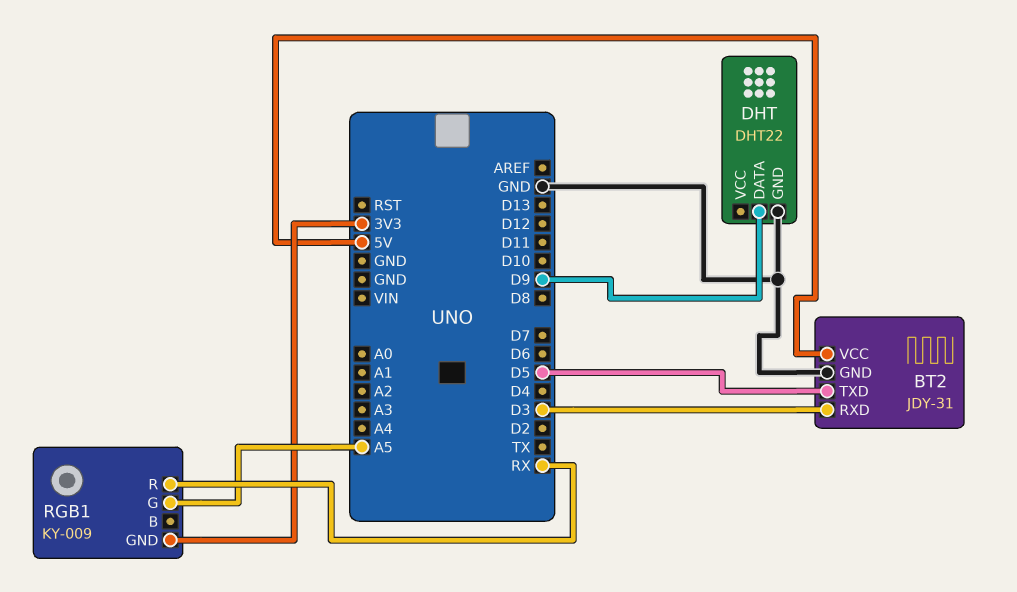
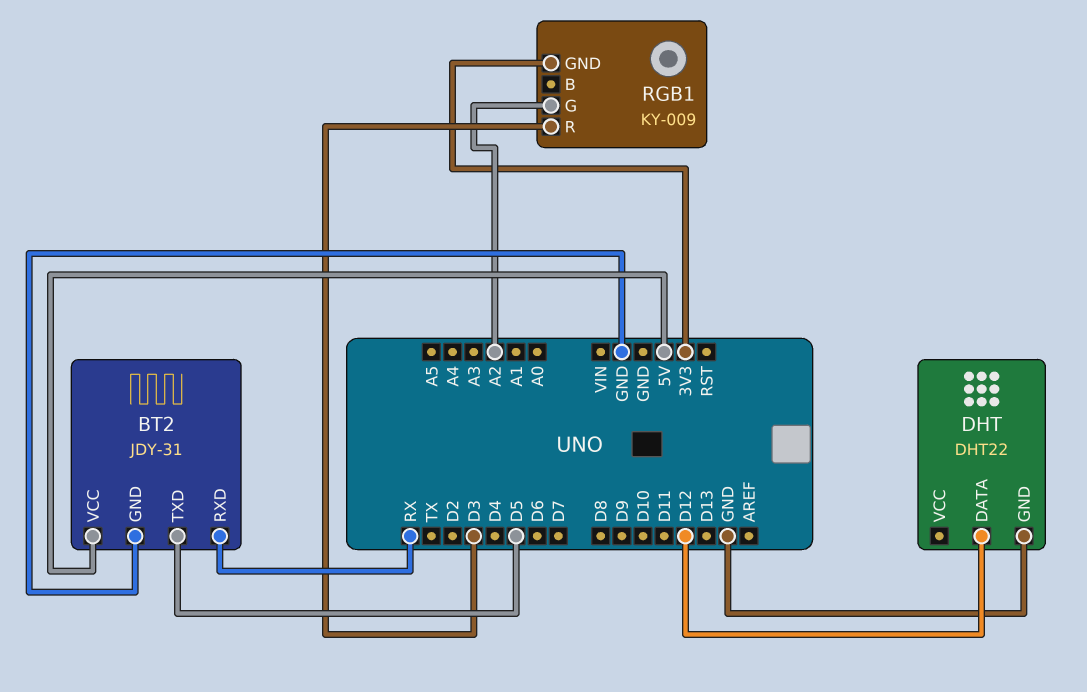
BT2 pin RXD: D3 -> RX
DHT pin DATA: D9 -> D12
RGB1 pin G: A5 -> A2
RGB1 pin R: RX -> D3

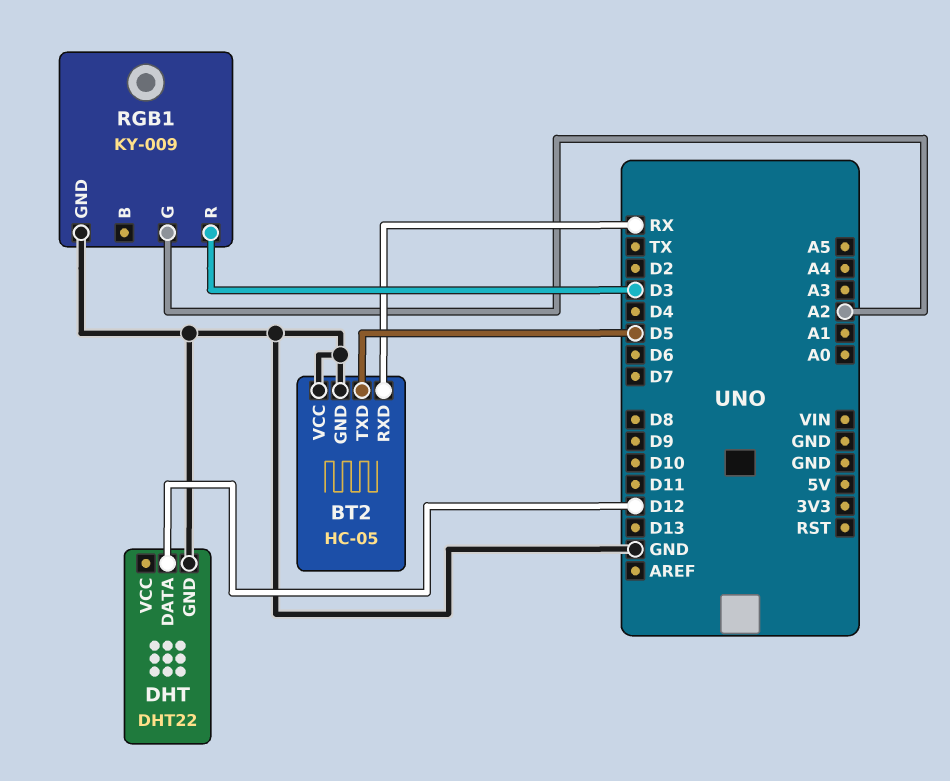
BT2: JDY-31 -> HC-05
BT2 pin VCC: 5V -> GND
RGB1 pin GND: 3V3 -> GND

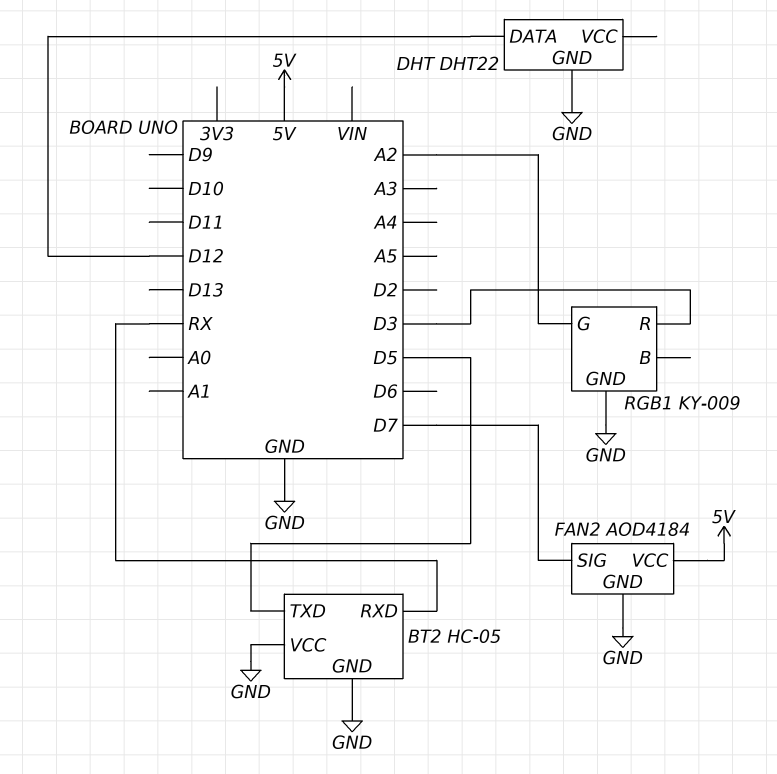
FAN2: none -> AOD4184
FAN2 pin GND: none -> GND
FAN2 pin SIG: none -> D7
FAN2 pin VCC: none -> 5V

